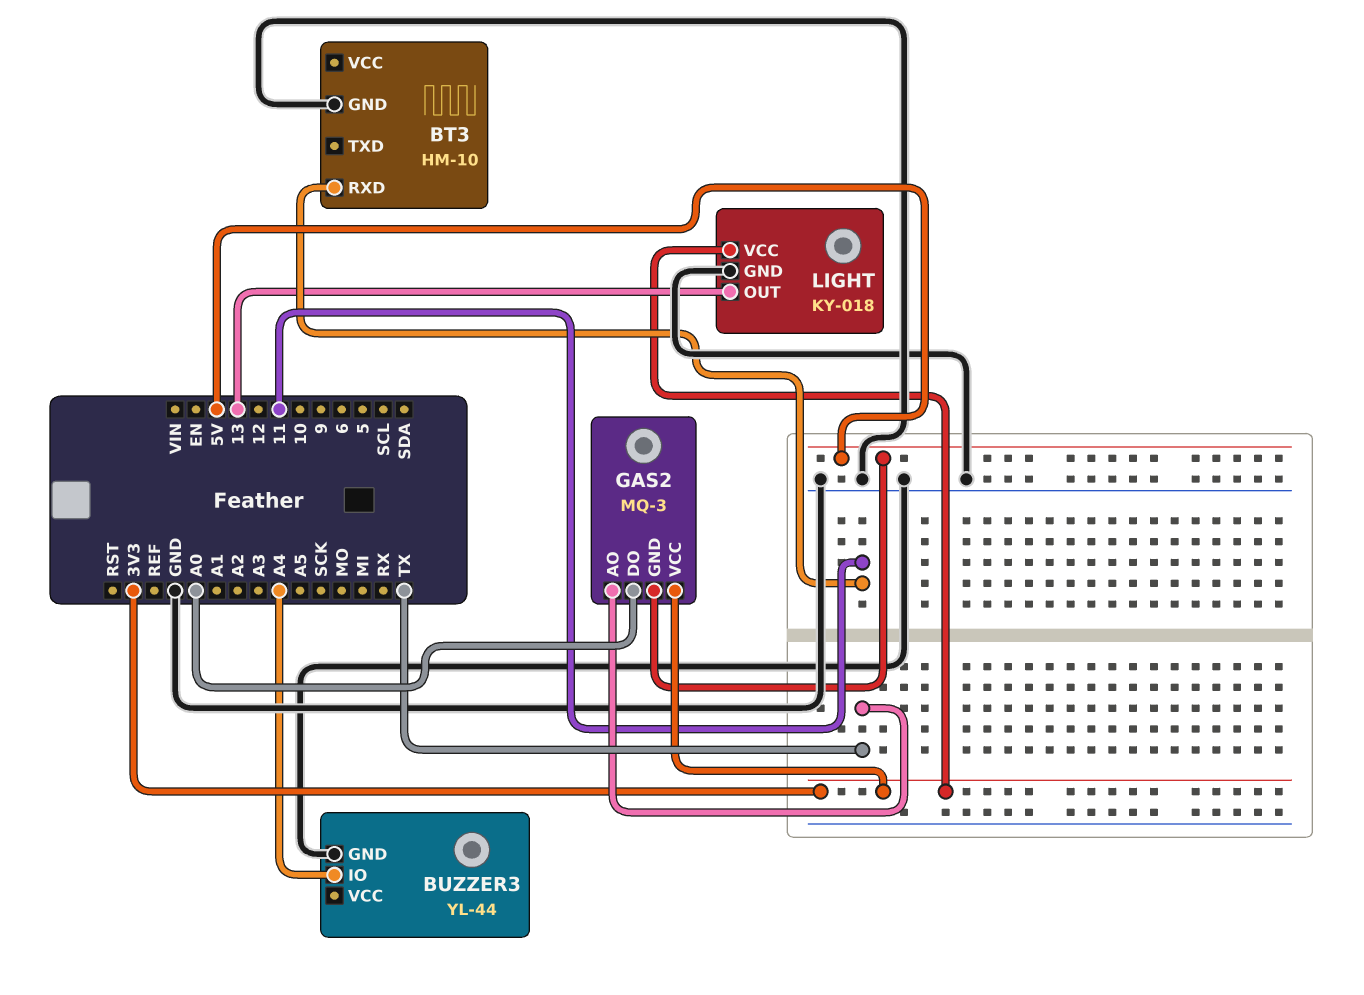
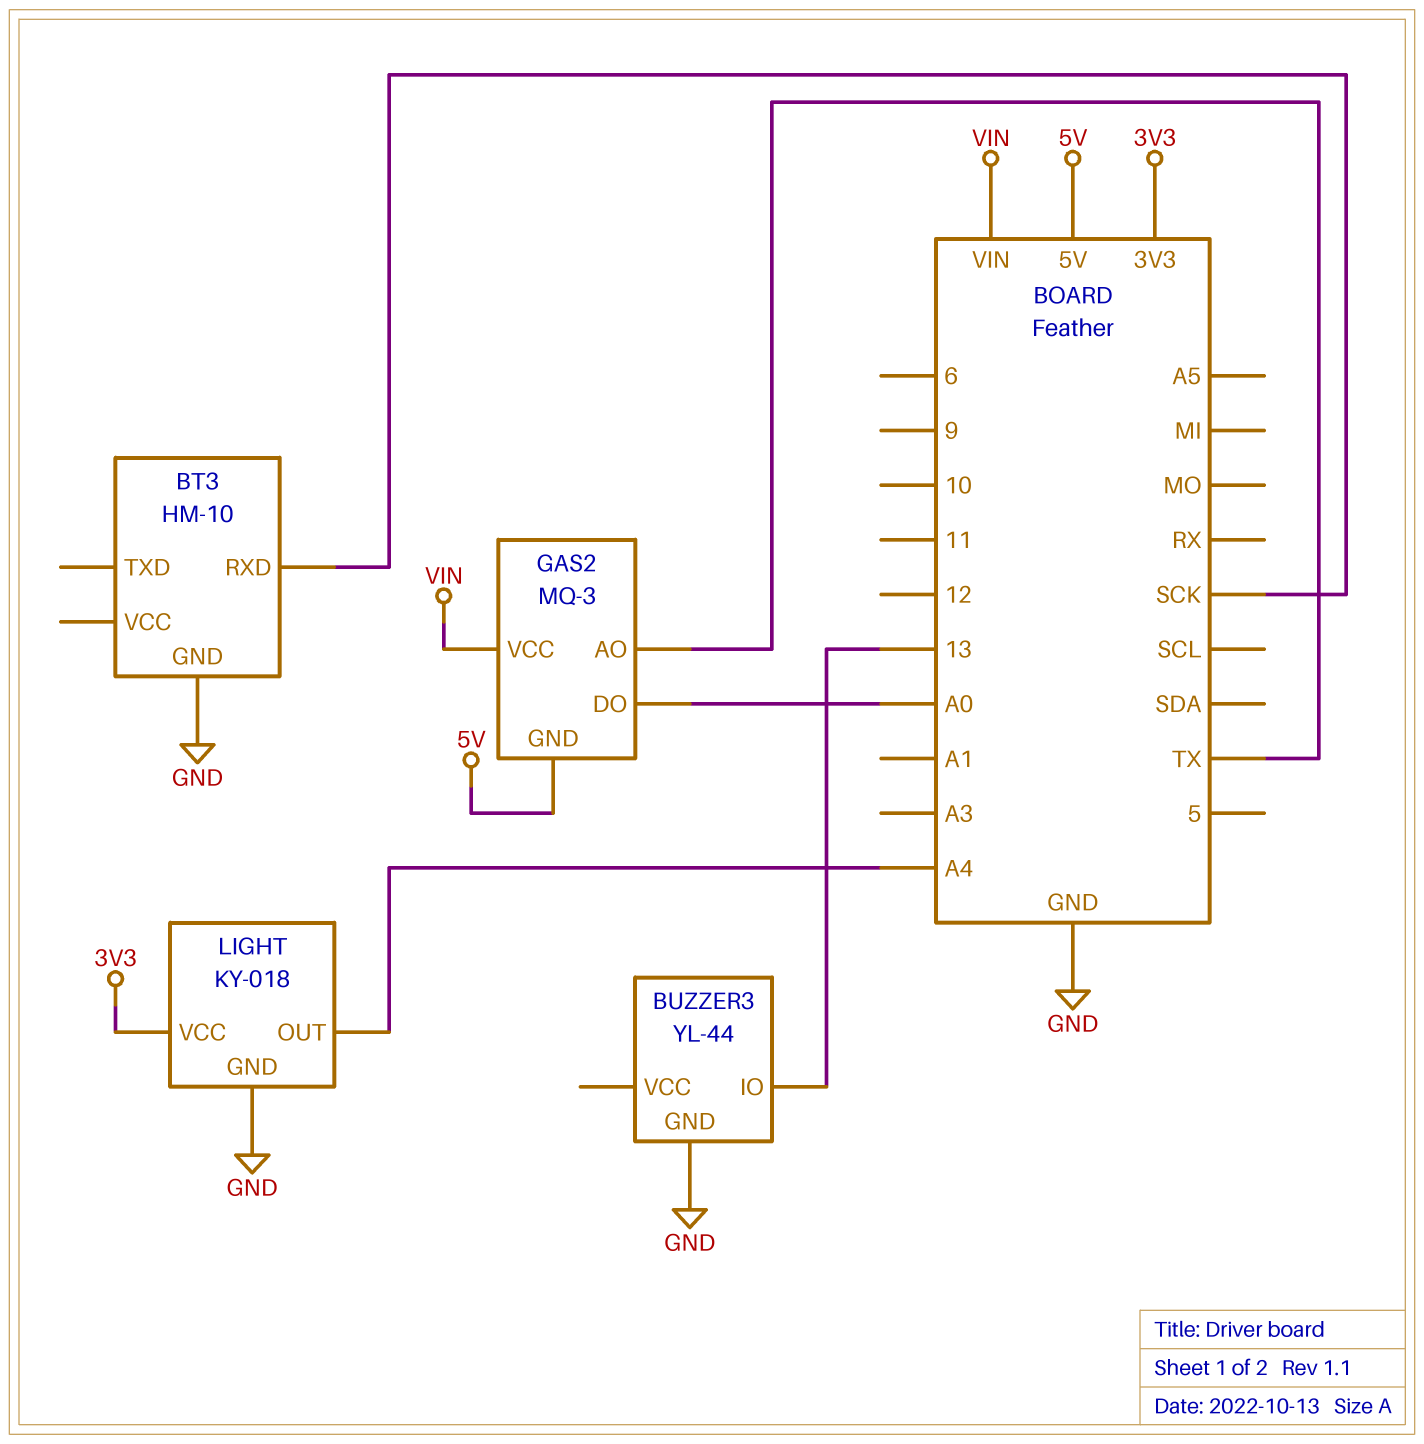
BT3 pin RXD: 11 -> SCK
BUZZER3 pin IO: A4 -> 13
GAS2 pin VCC: 3V3 -> VIN
LIGHT pin OUT: 13 -> A4

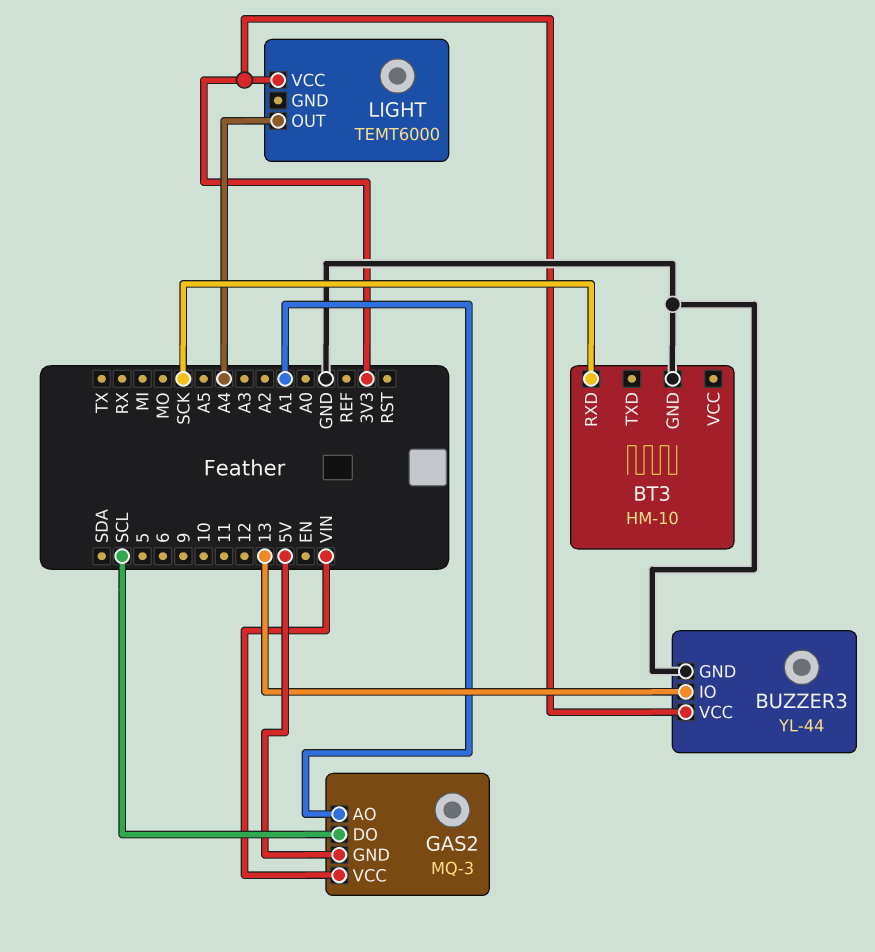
BUZZER3 pin VCC: none -> 3V3
GAS2 pin AO: TX -> A1
GAS2 pin DO: A0 -> SCL
LIGHT: KY-018 -> TEMT6000
LIGHT pin GND: GND -> none

